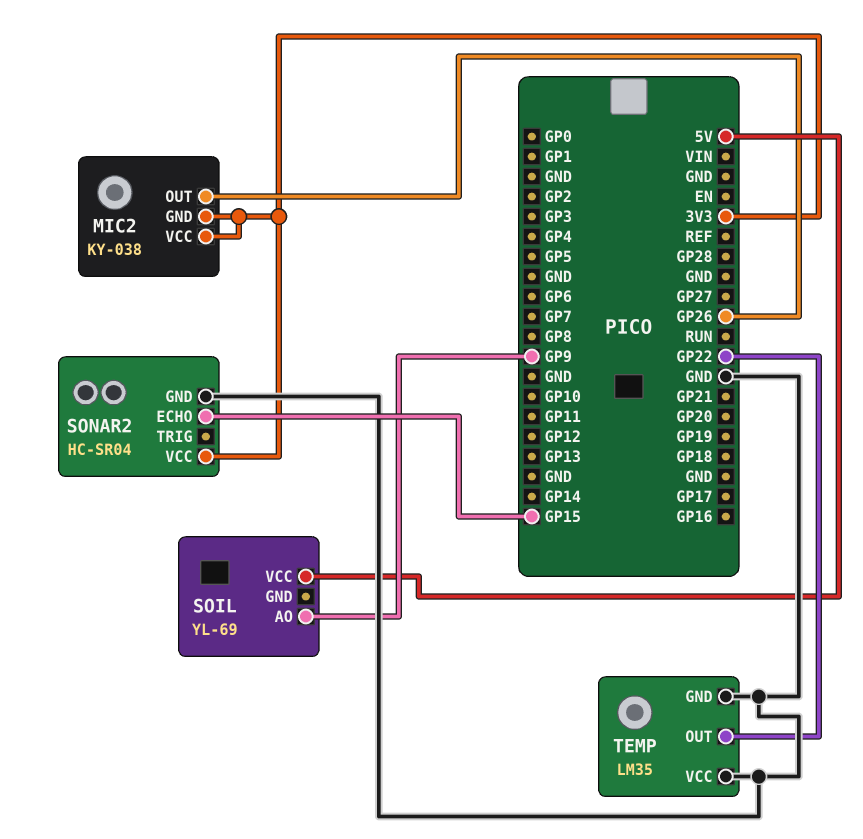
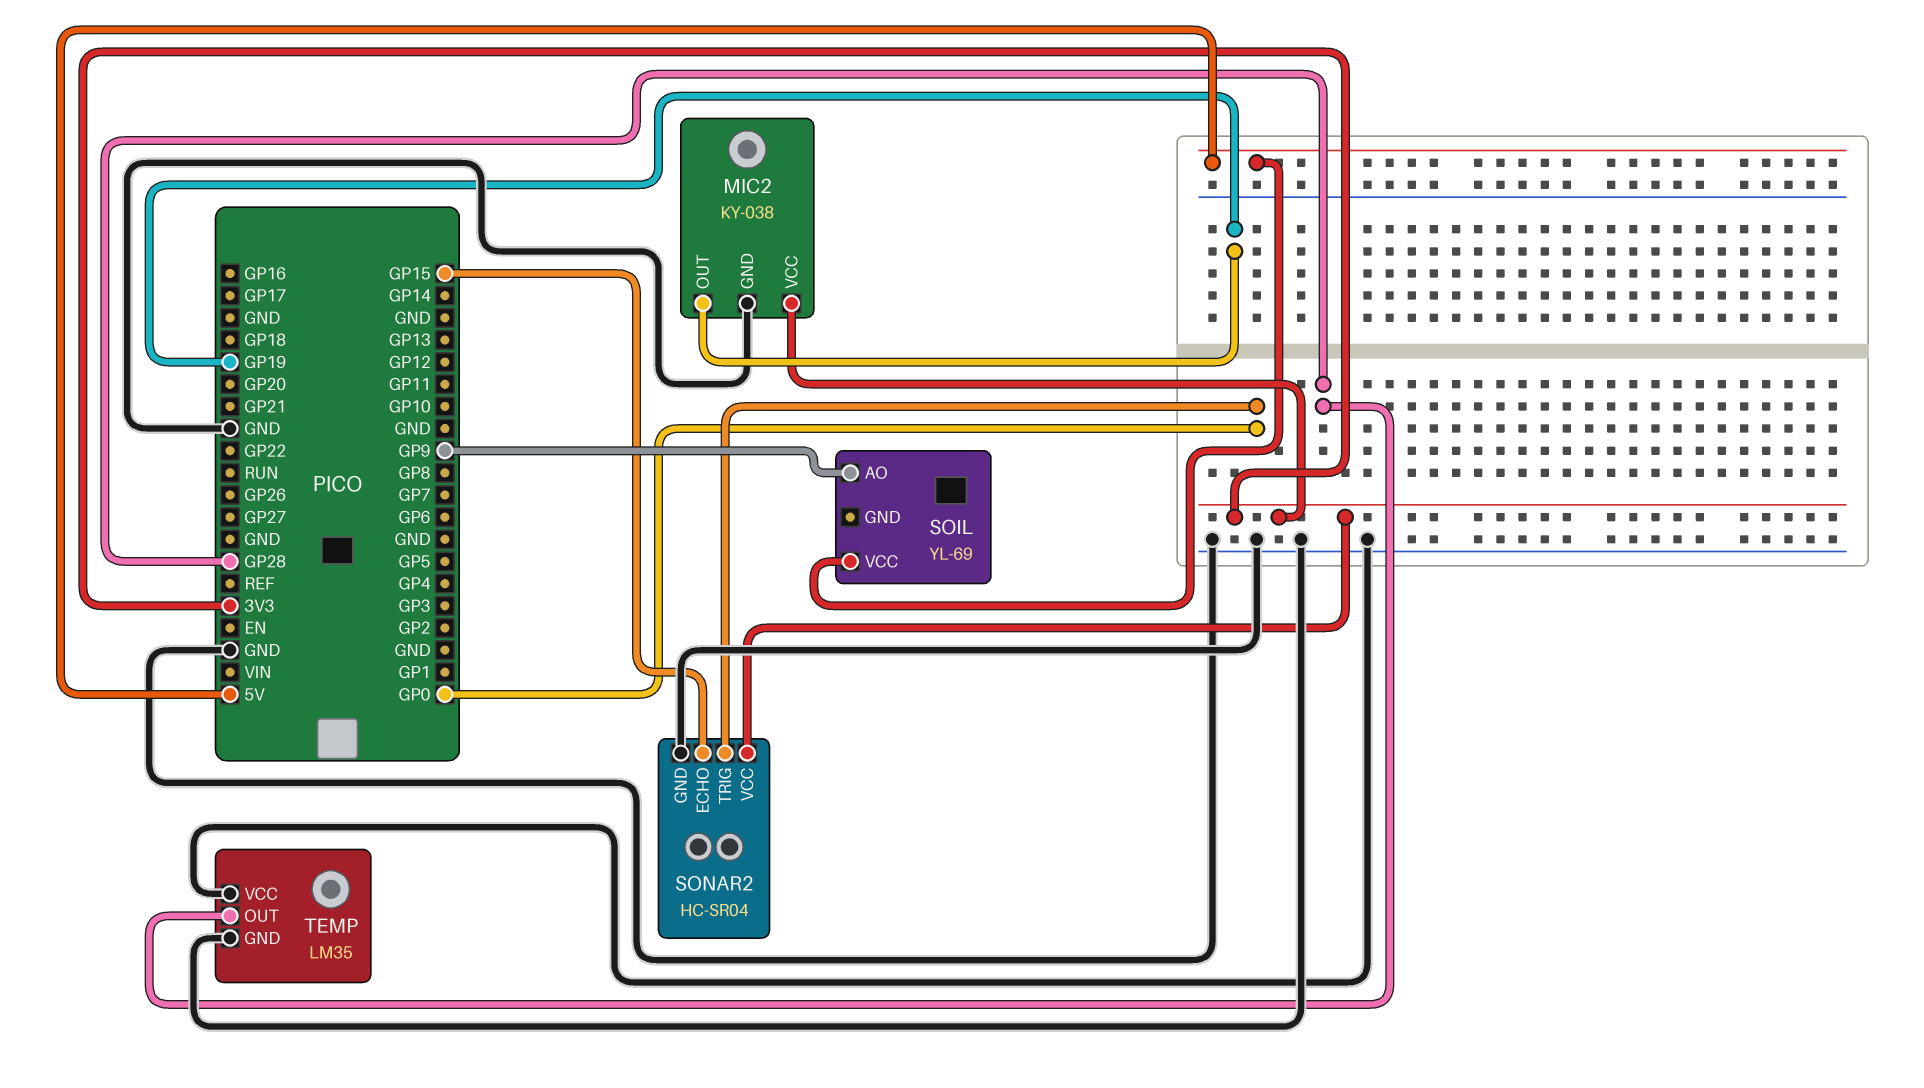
MIC2 pin GND: 3V3 -> GND
MIC2 pin OUT: GP26 -> GP19
SONAR2 pin TRIG: none -> GP0
TEMP pin OUT: GP22 -> GP28

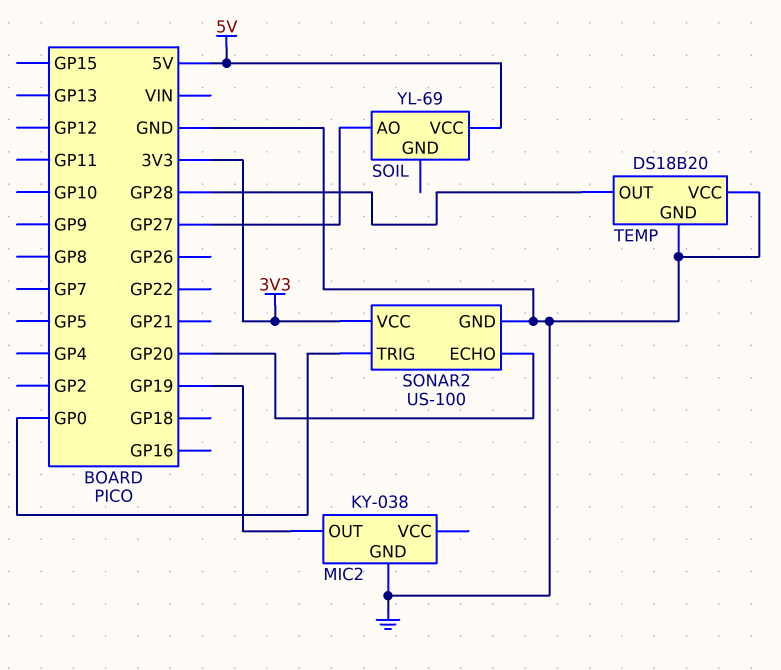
MIC2 pin VCC: 3V3 -> none
SOIL pin AO: GP9 -> GP27
SONAR2: HC-SR04 -> US-100
SONAR2 pin ECHO: GP15 -> GP20
TEMP: LM35 -> DS18B20

